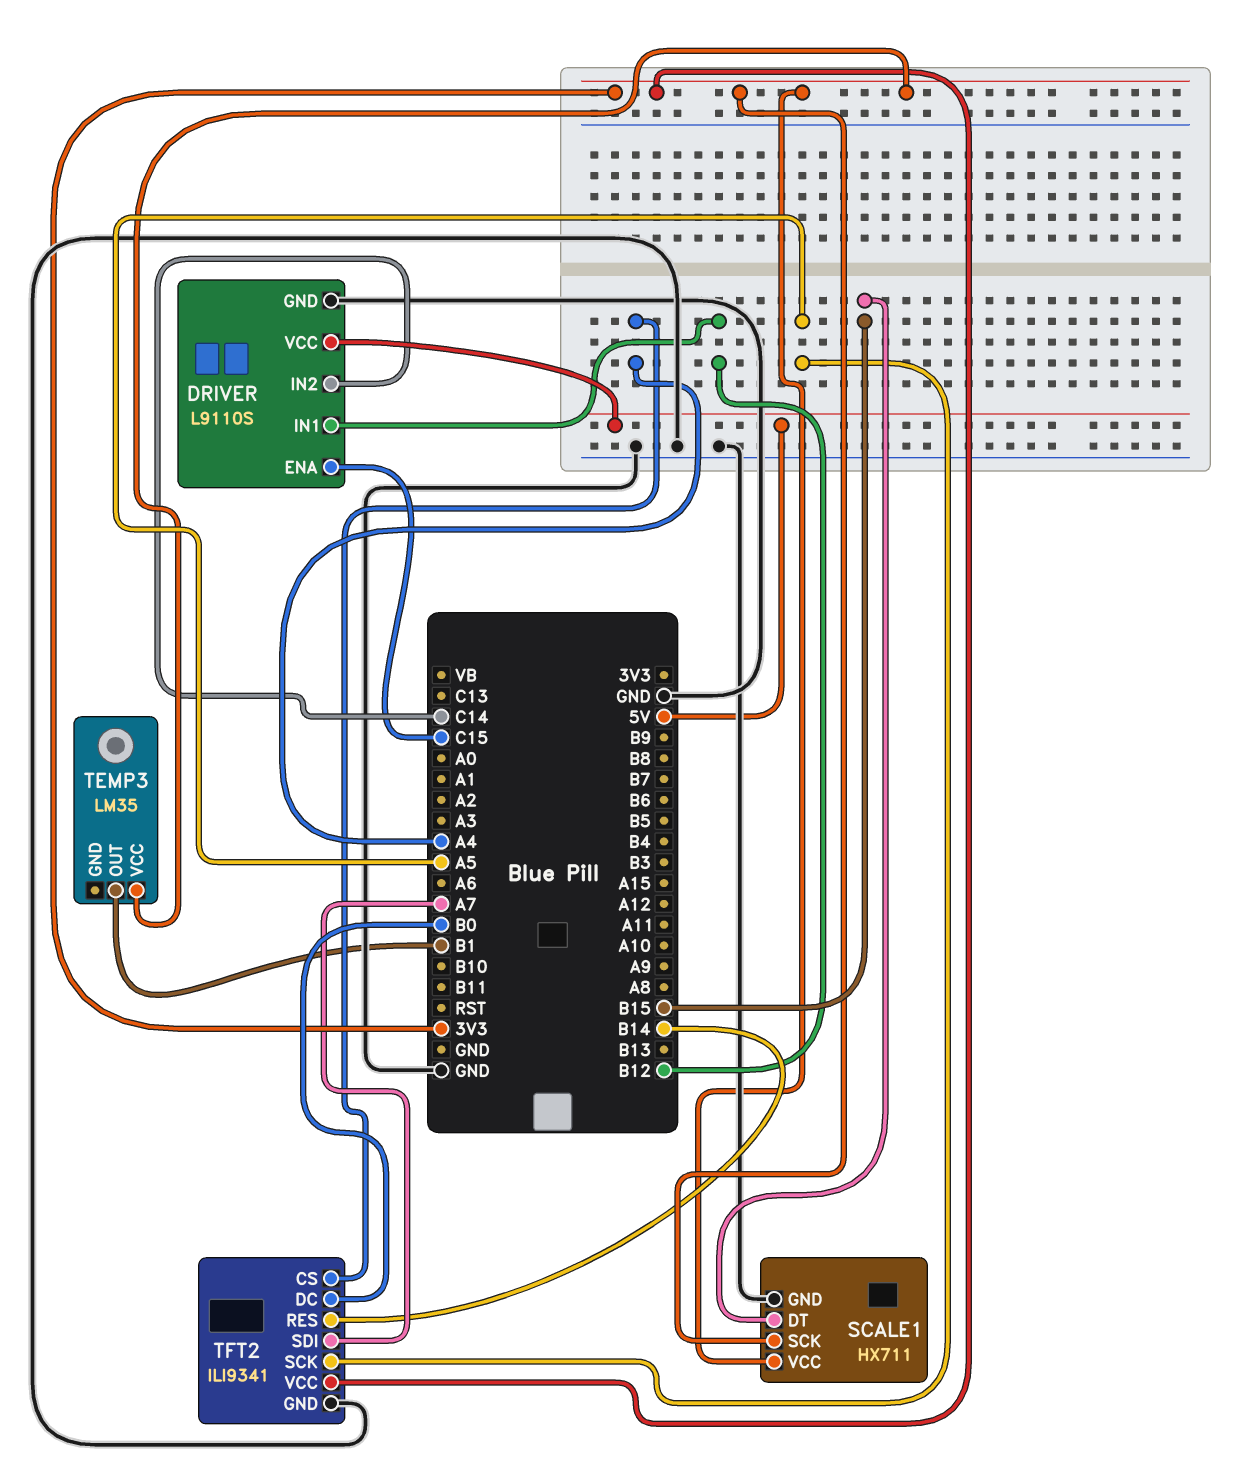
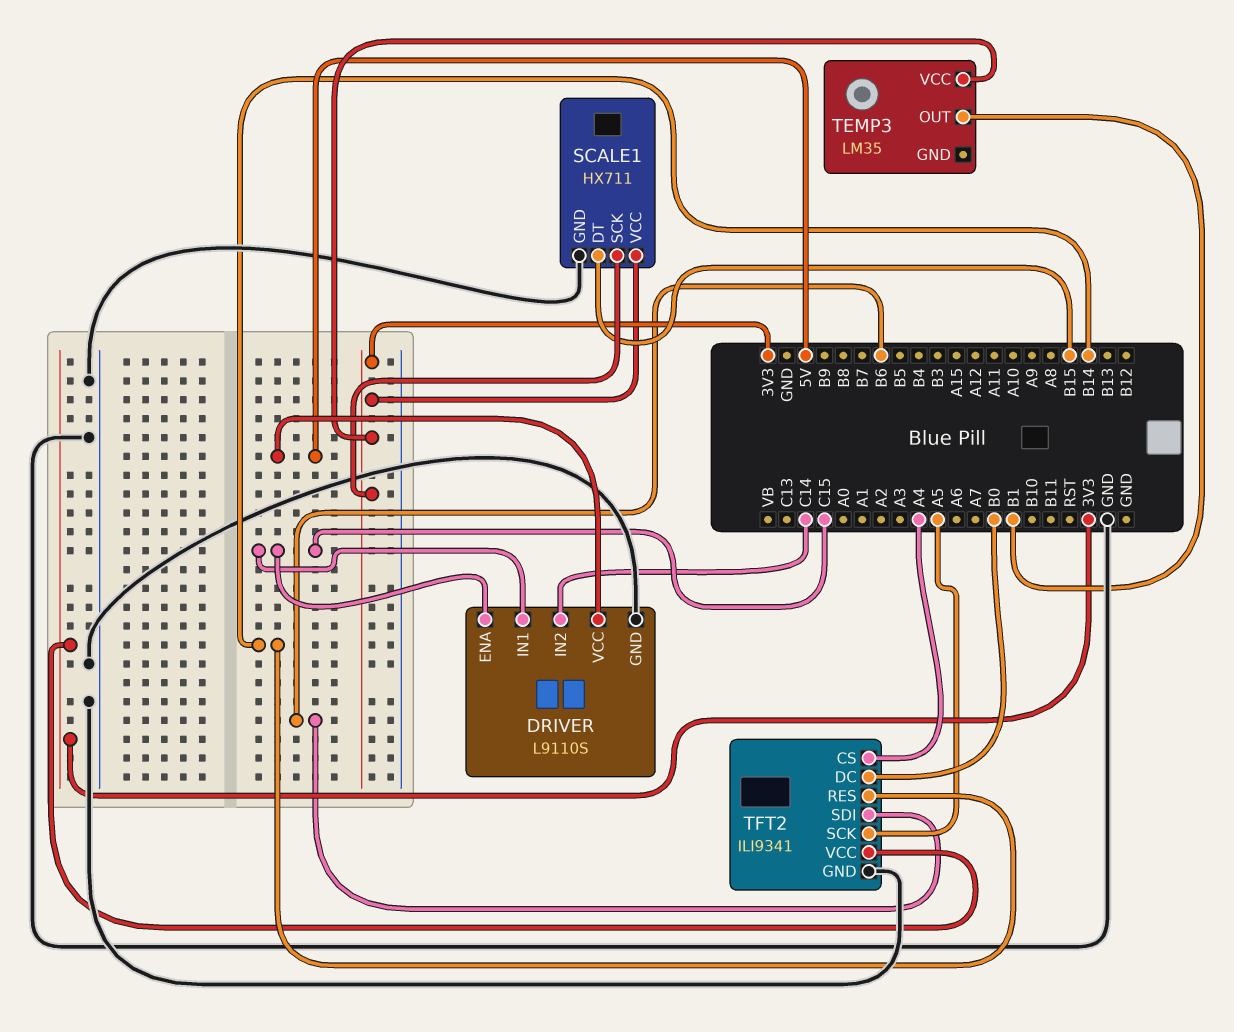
DRIVER pin IN1: B12 -> C15
TFT2 pin SDI: A7 -> B6

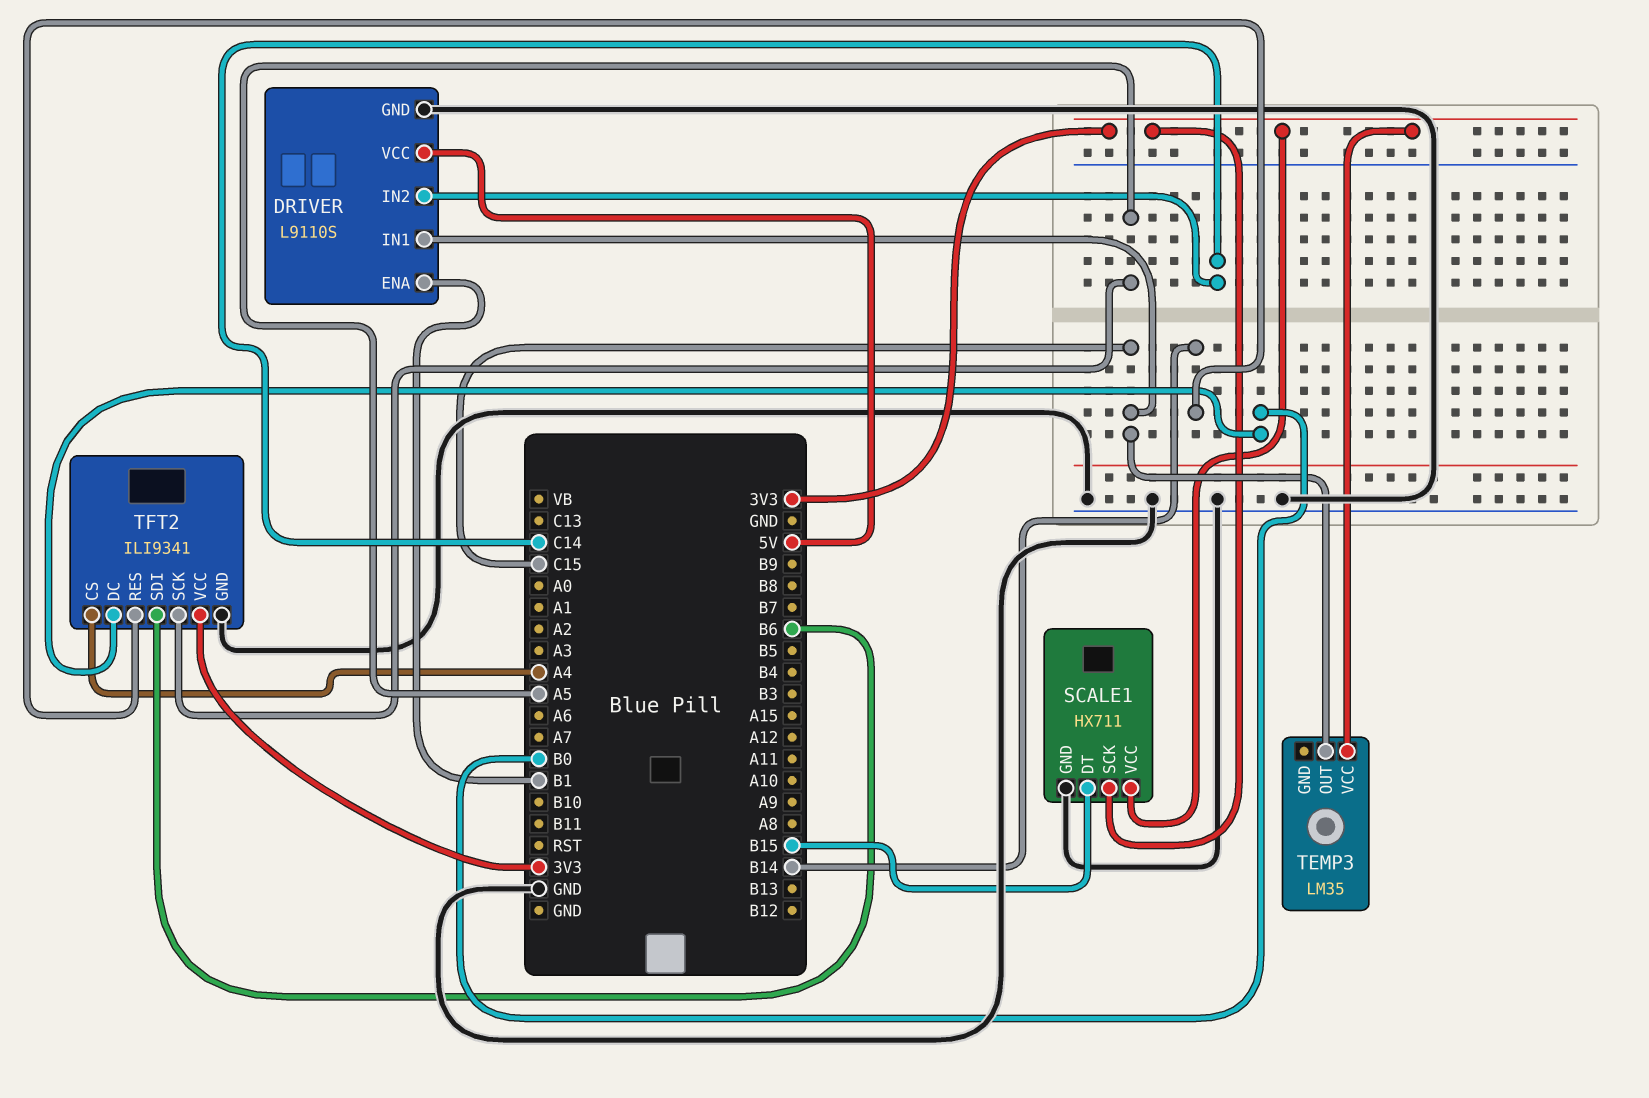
DRIVER pin ENA: C15 -> B1
TEMP3 pin OUT: B1 -> C15

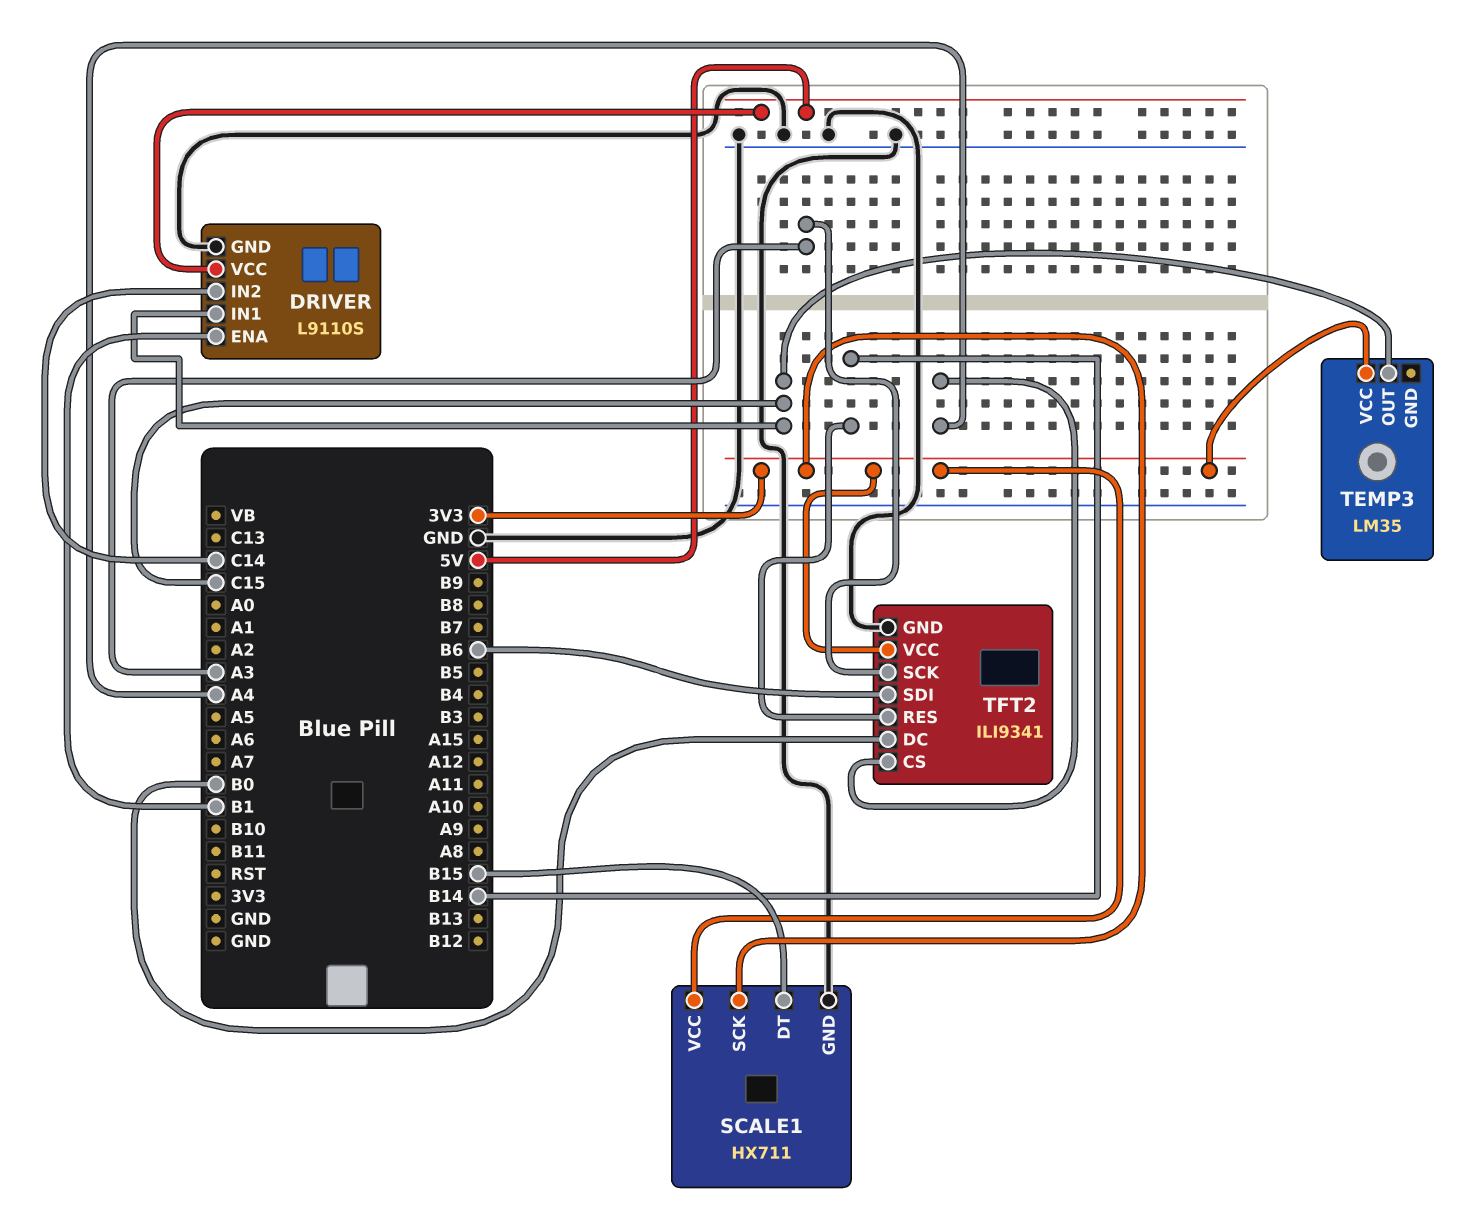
TFT2 pin SCK: A5 -> A3

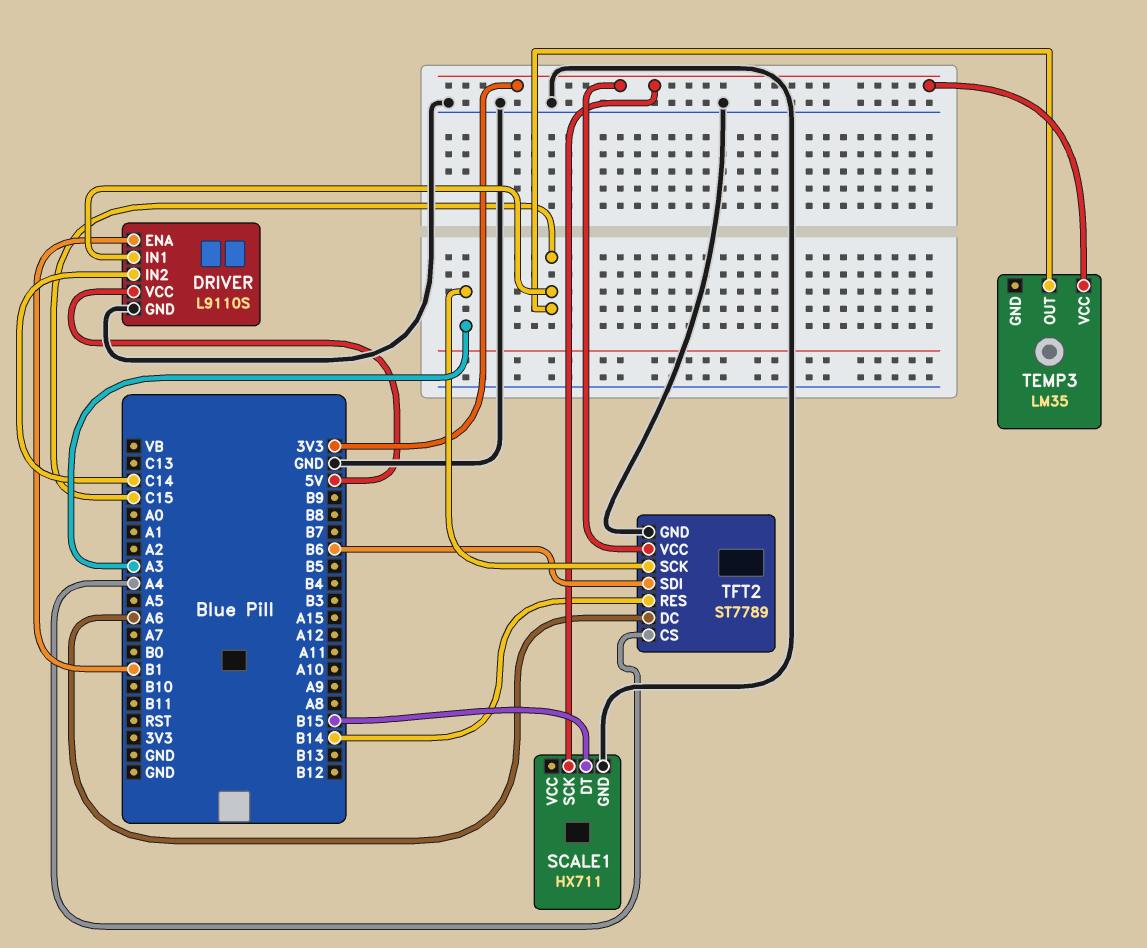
SCALE1 pin VCC: 3V3 -> none
TFT2: ILI9341 -> ST7789
TFT2 pin DC: B0 -> A6

